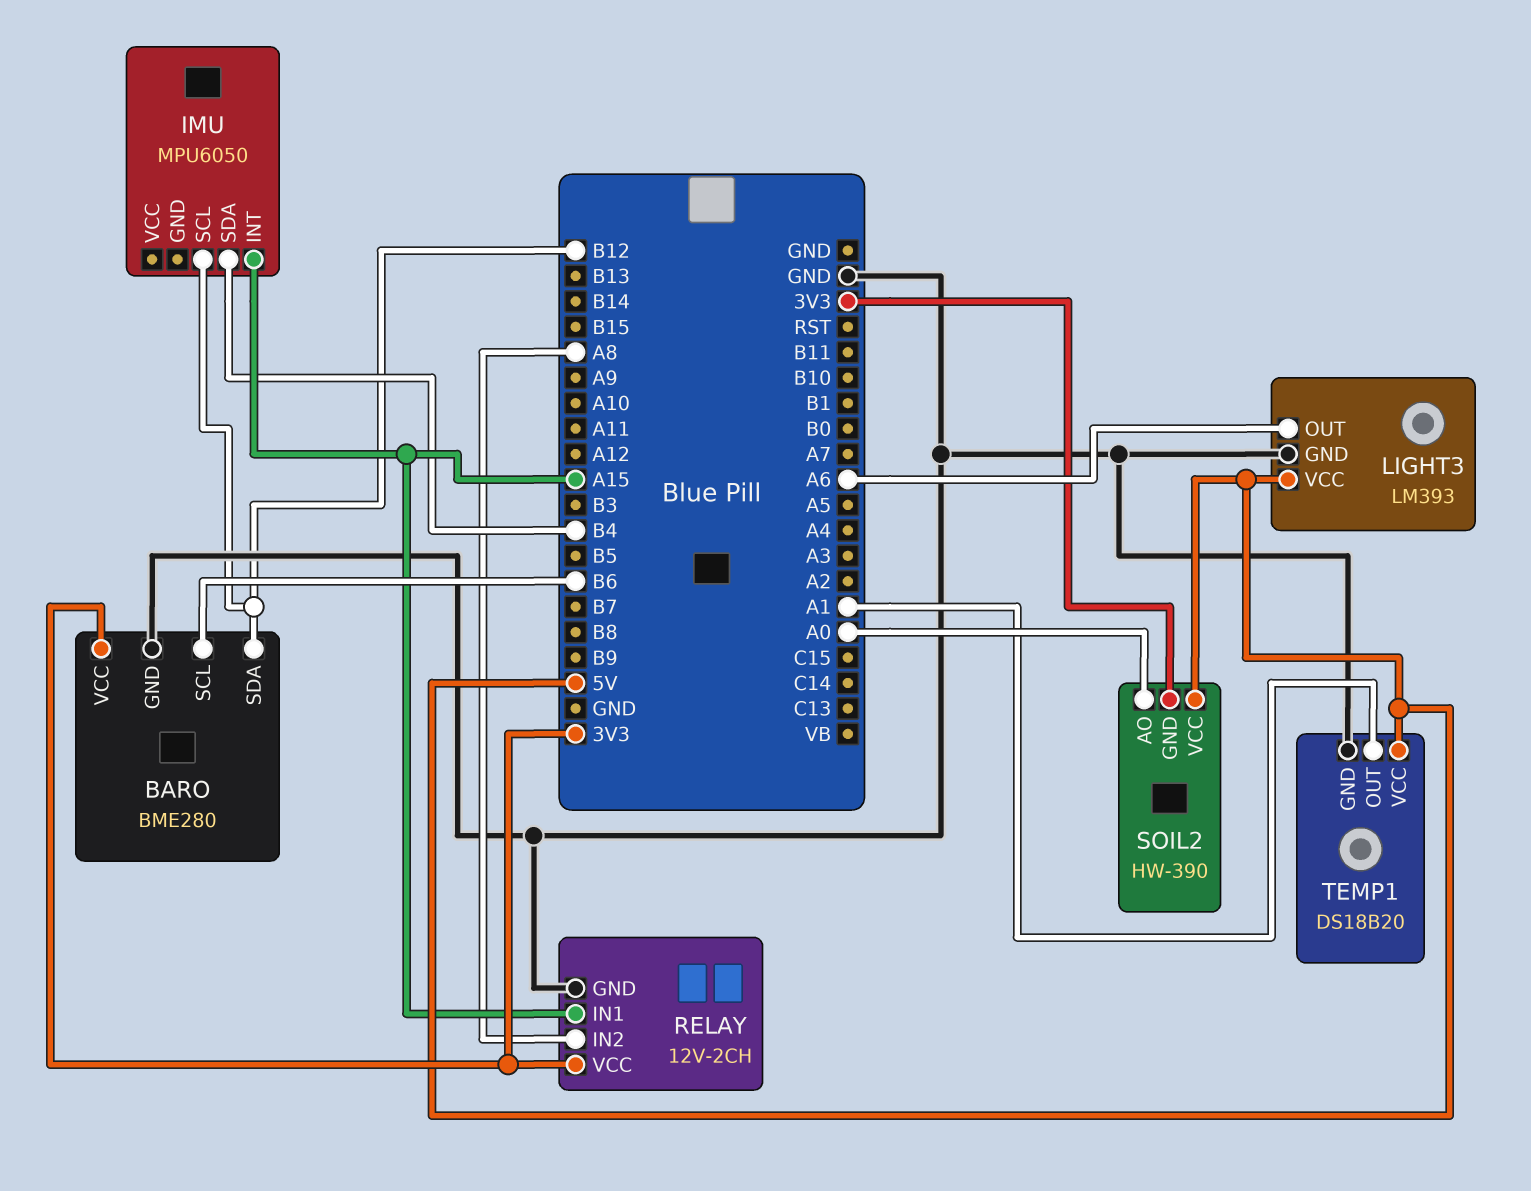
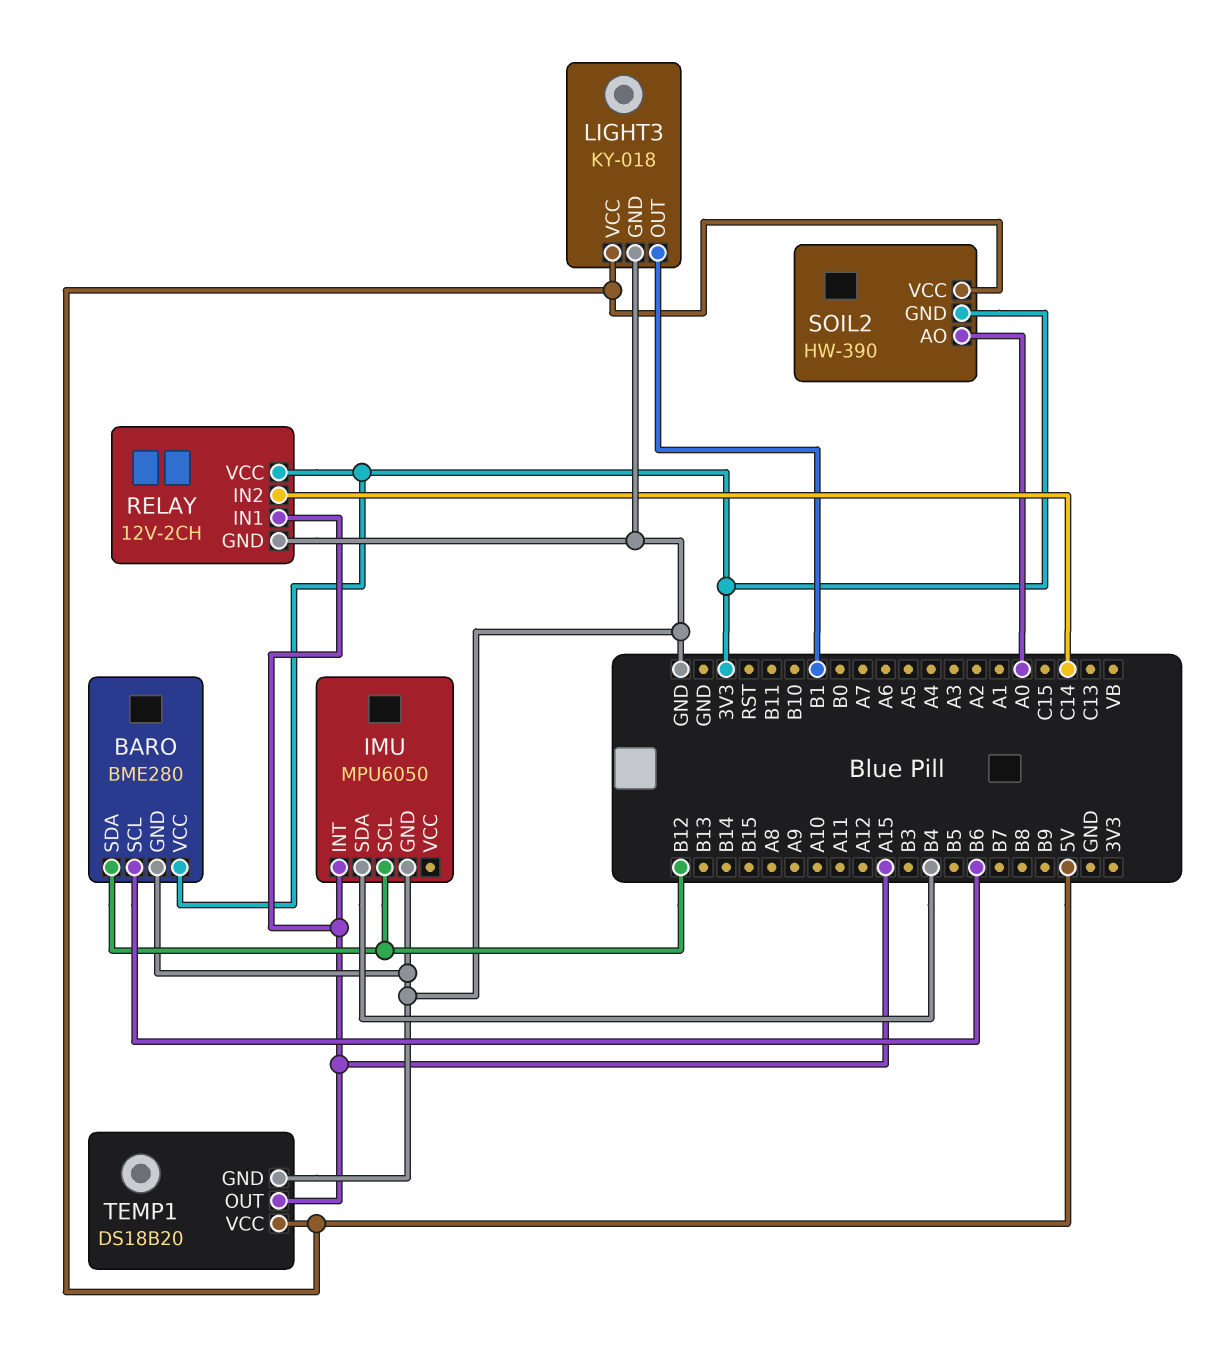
IMU pin GND: none -> GND
LIGHT3: LM393 -> KY-018
LIGHT3 pin OUT: A6 -> B1
RELAY pin IN2: A8 -> C14
TEMP1 pin OUT: A1 -> A15

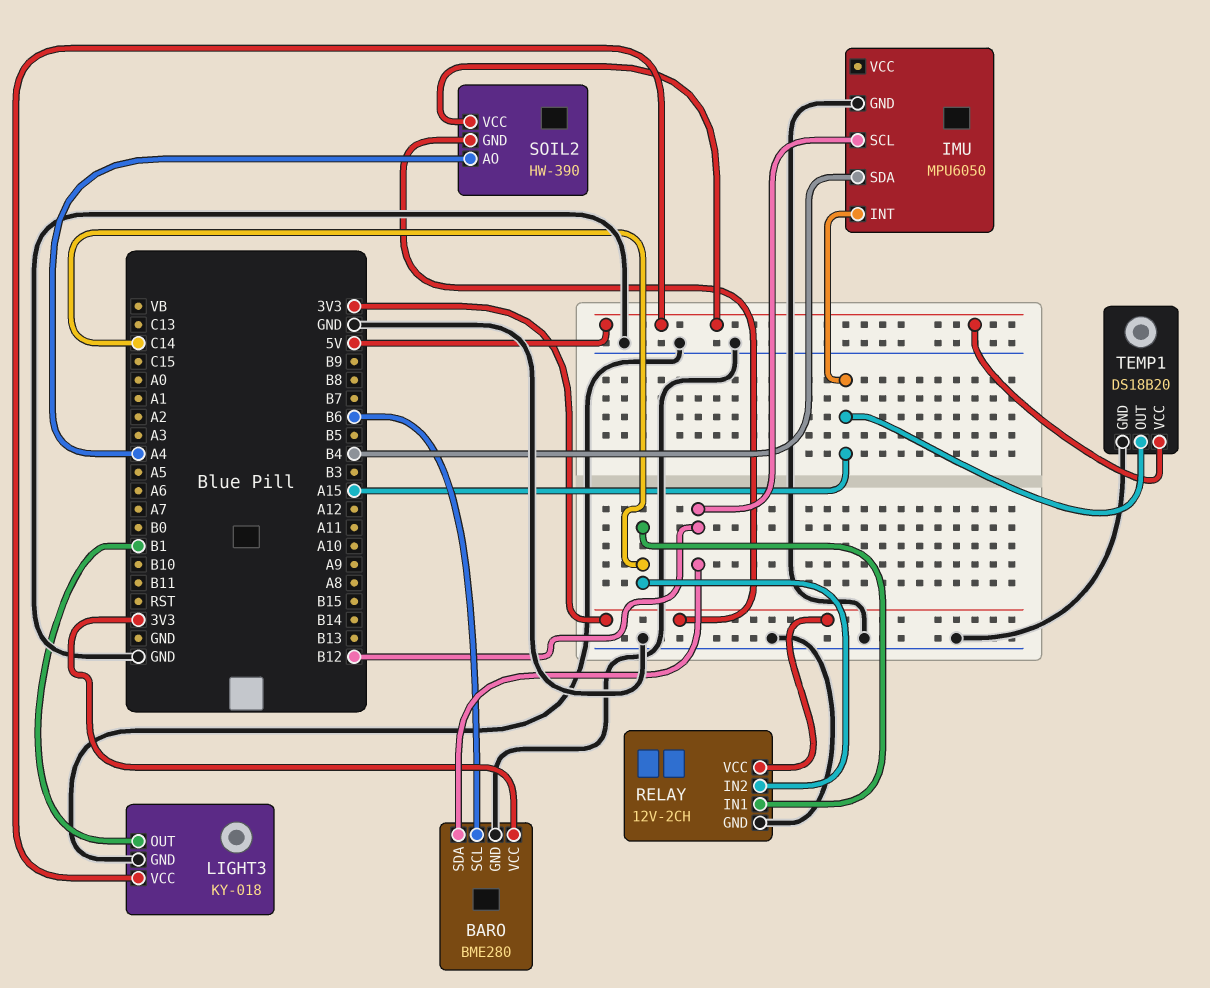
RELAY pin IN1: A15 -> C14
SOIL2 pin AO: A0 -> A4

